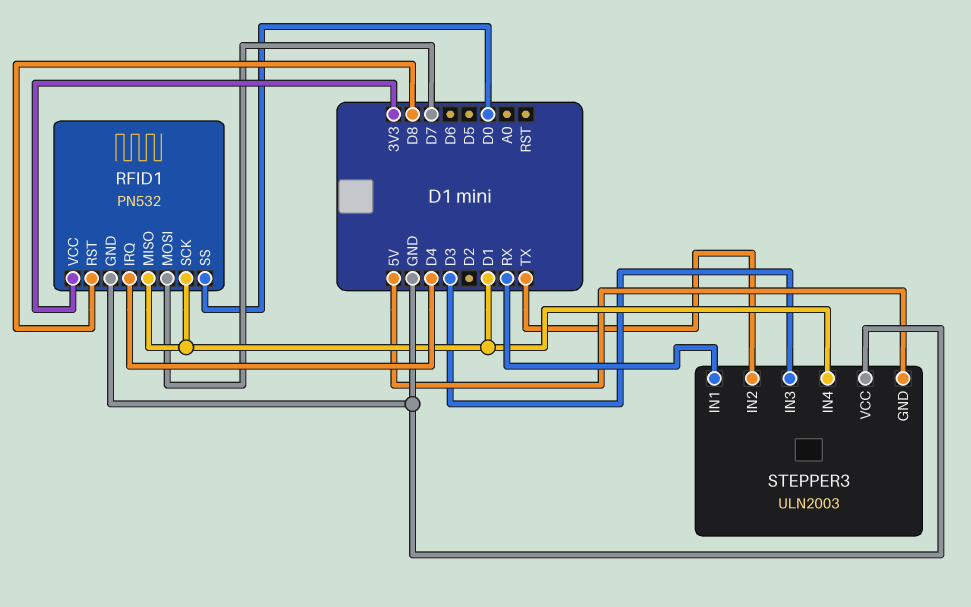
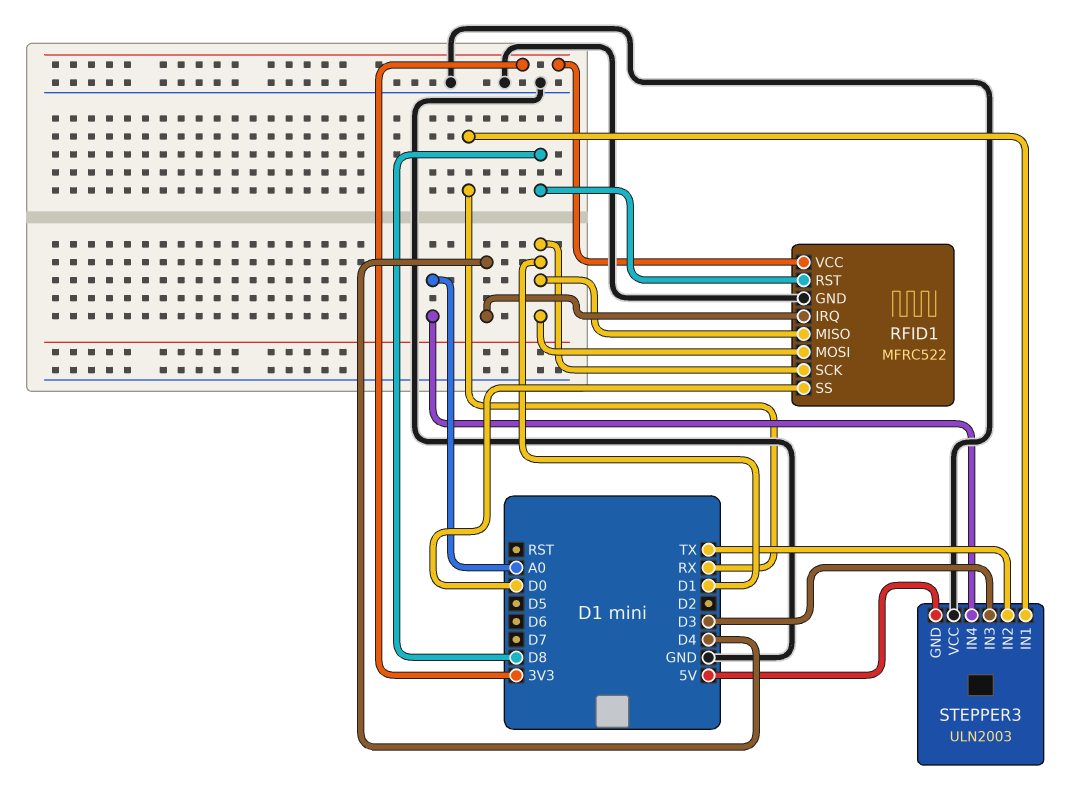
RFID1: PN532 -> MFRC522
RFID1 pin MOSI: D7 -> D1
STEPPER3 pin IN4: D1 -> A0

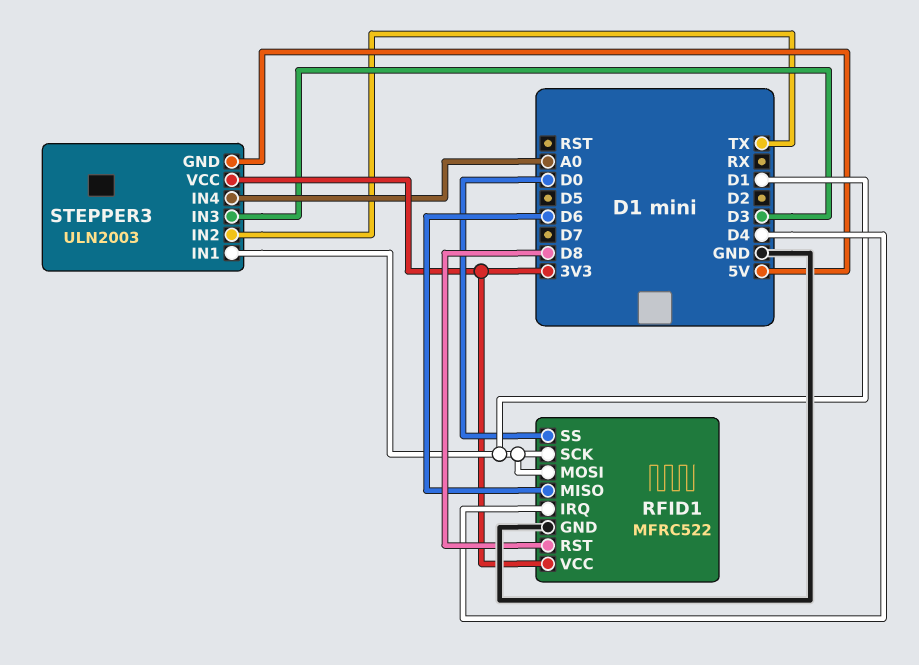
RFID1 pin MISO: D1 -> D6
STEPPER3 pin IN1: RX -> D1
STEPPER3 pin VCC: GND -> 3V3

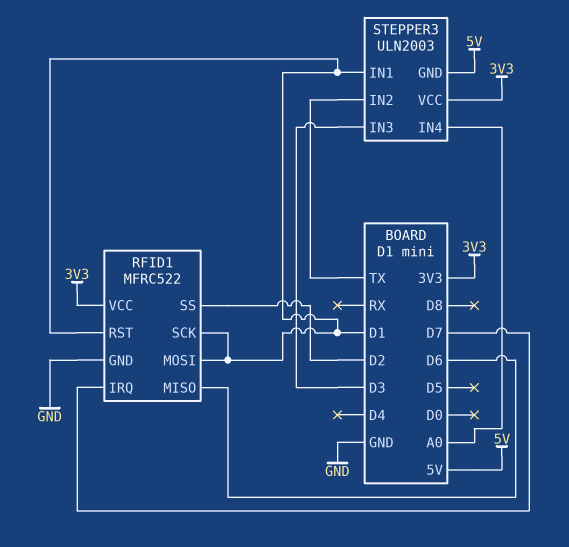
RFID1 pin IRQ: D4 -> D7
RFID1 pin RST: D8 -> D1
RFID1 pin SS: D0 -> D2

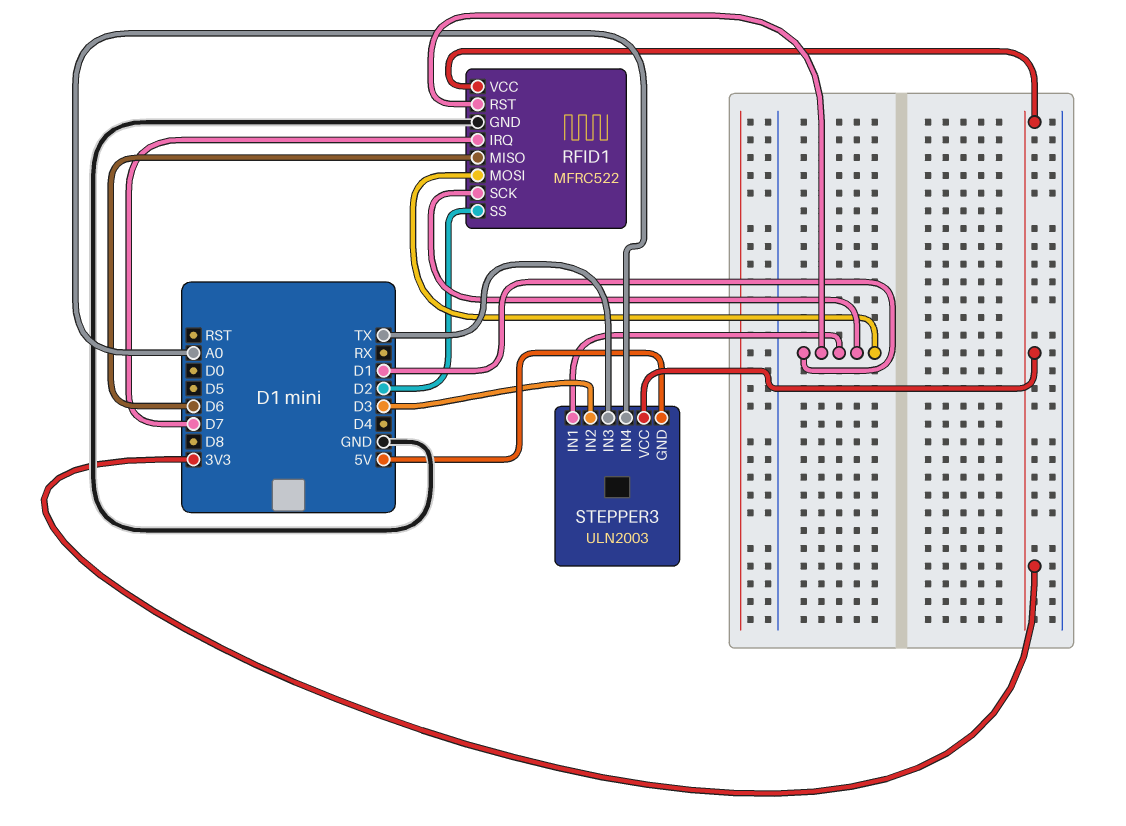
STEPPER3 pin IN2: TX -> D3
STEPPER3 pin IN3: D3 -> TX

